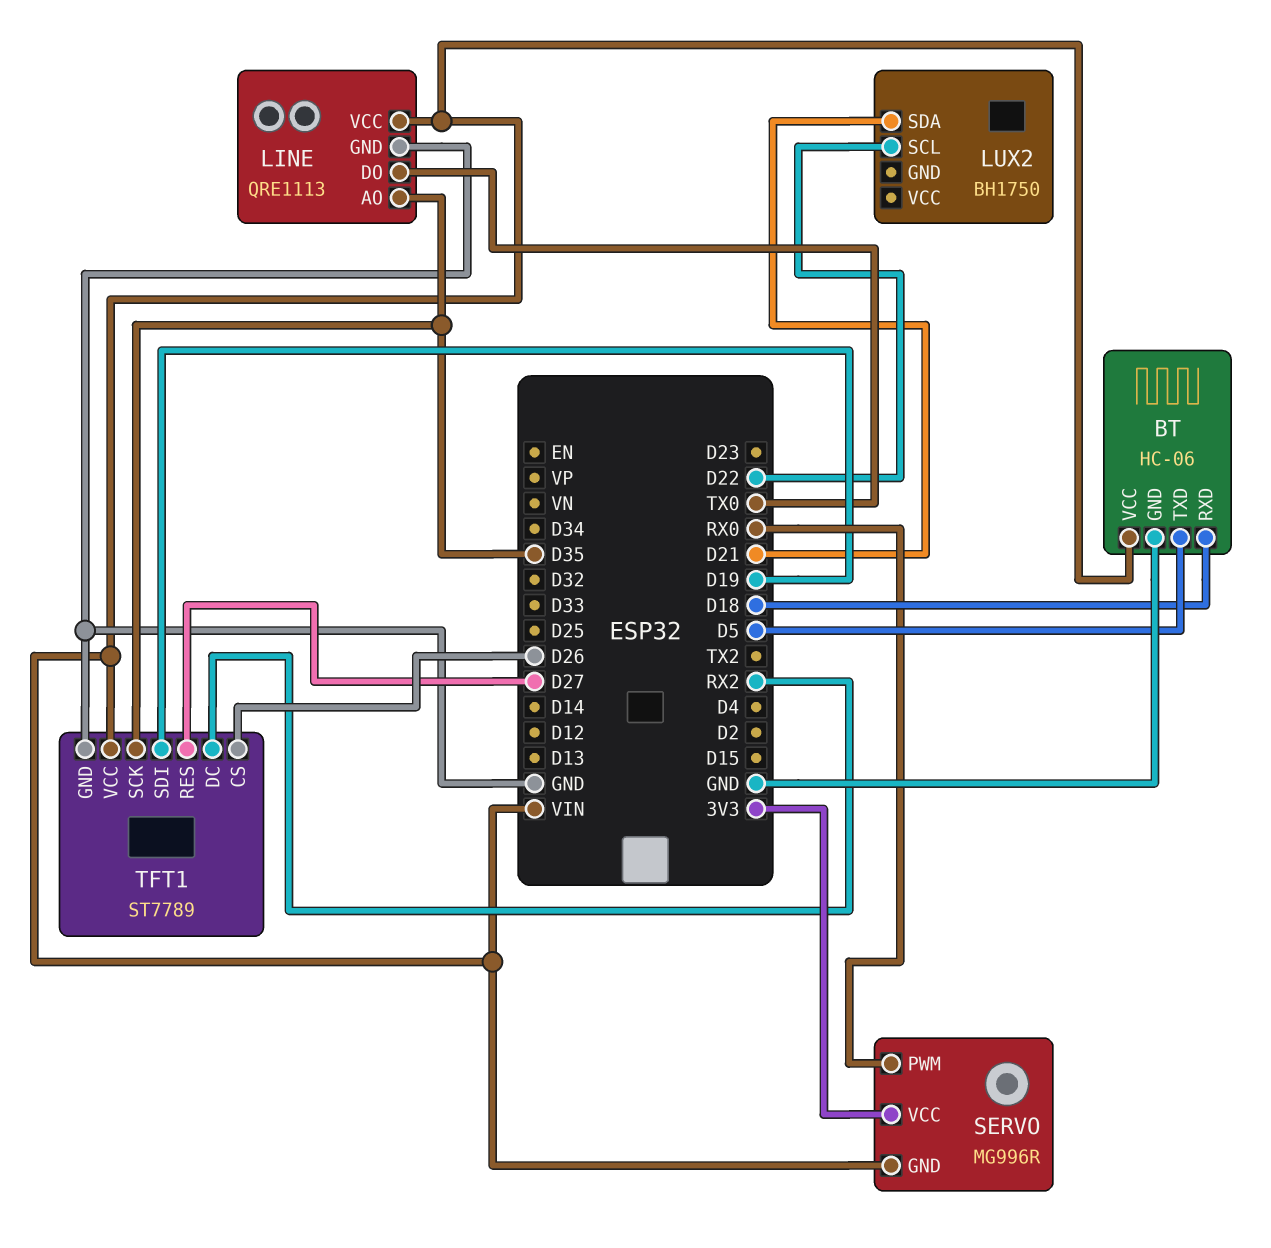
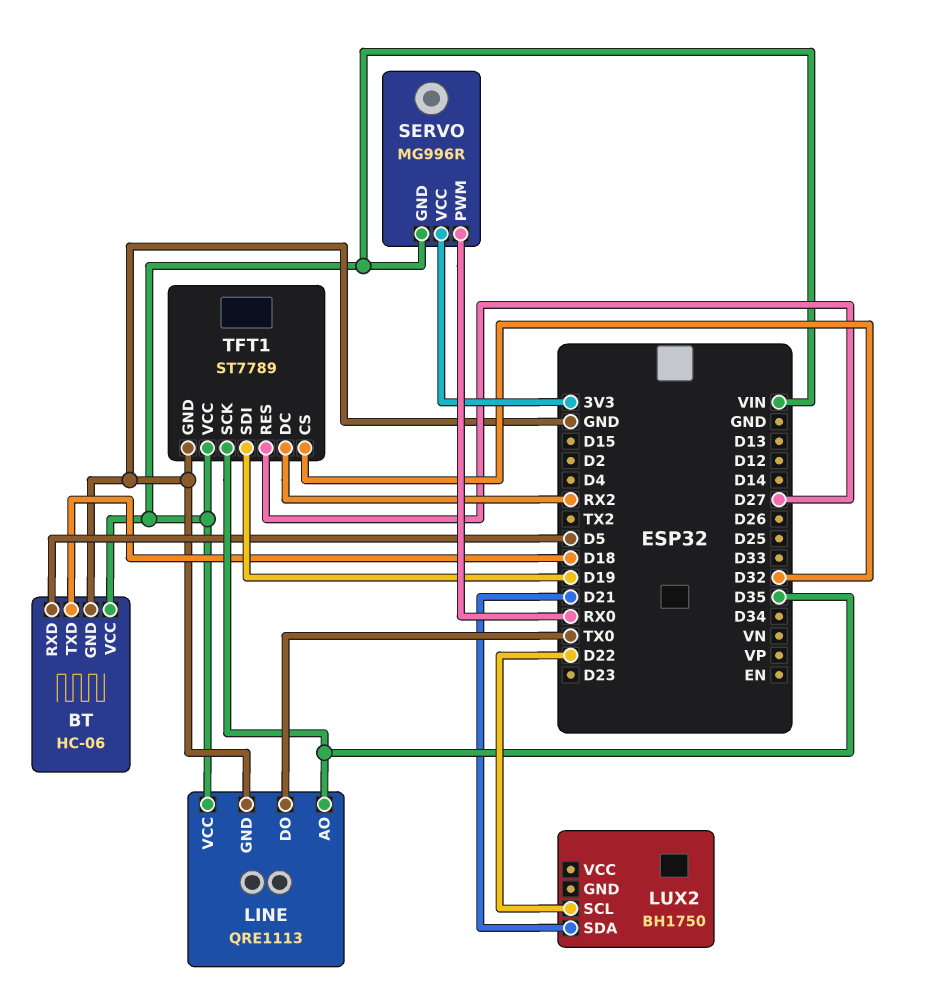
BT pin RXD: D18 -> D5
BT pin TXD: D5 -> D18
TFT1 pin CS: D26 -> D32

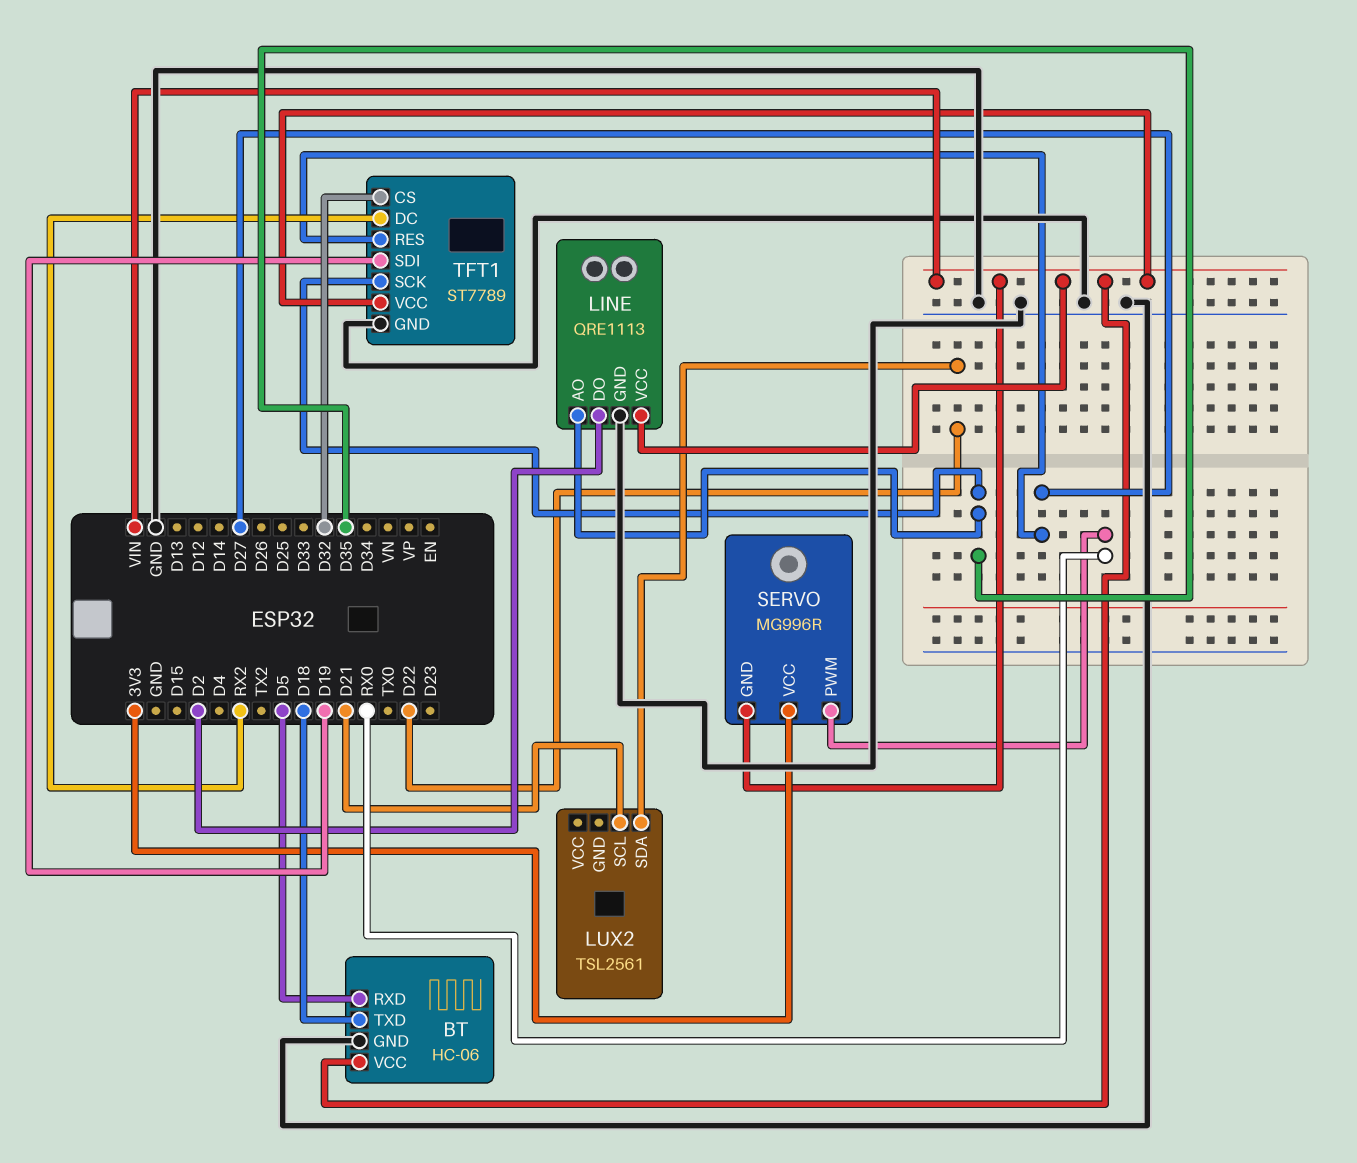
LINE pin DO: TX0 -> D2
LUX2: BH1750 -> TSL2561
LUX2 pin SCL: D22 -> D21
LUX2 pin SDA: D21 -> D22

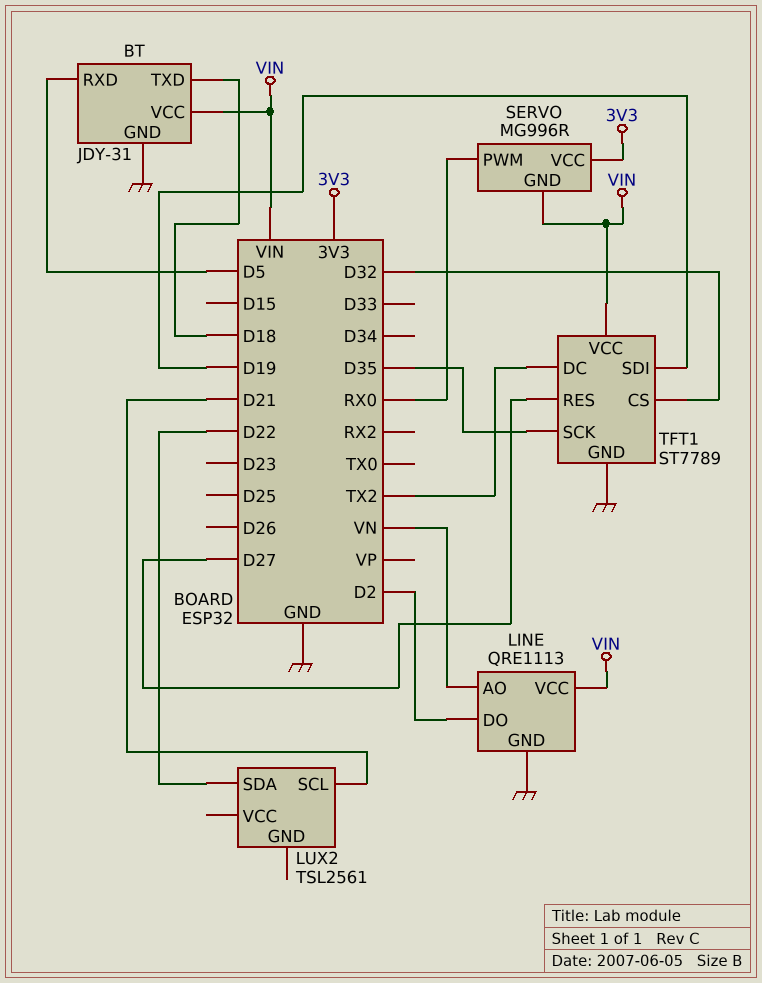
BT: HC-06 -> JDY-31
LINE pin AO: D35 -> VN
TFT1 pin DC: RX2 -> TX2

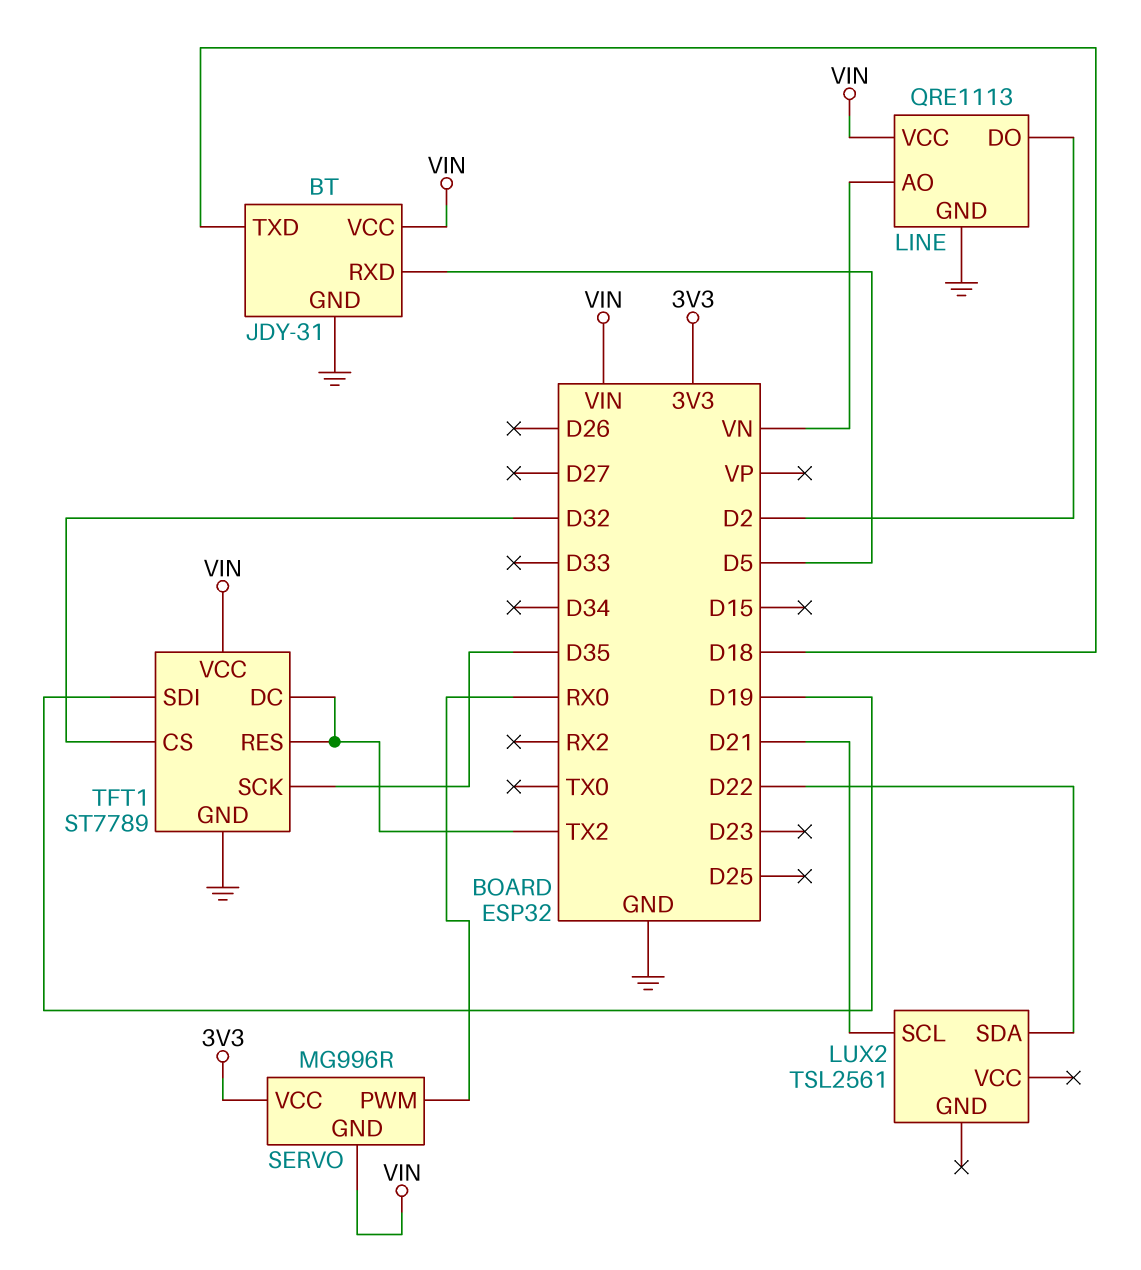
TFT1 pin RES: D27 -> TX2

